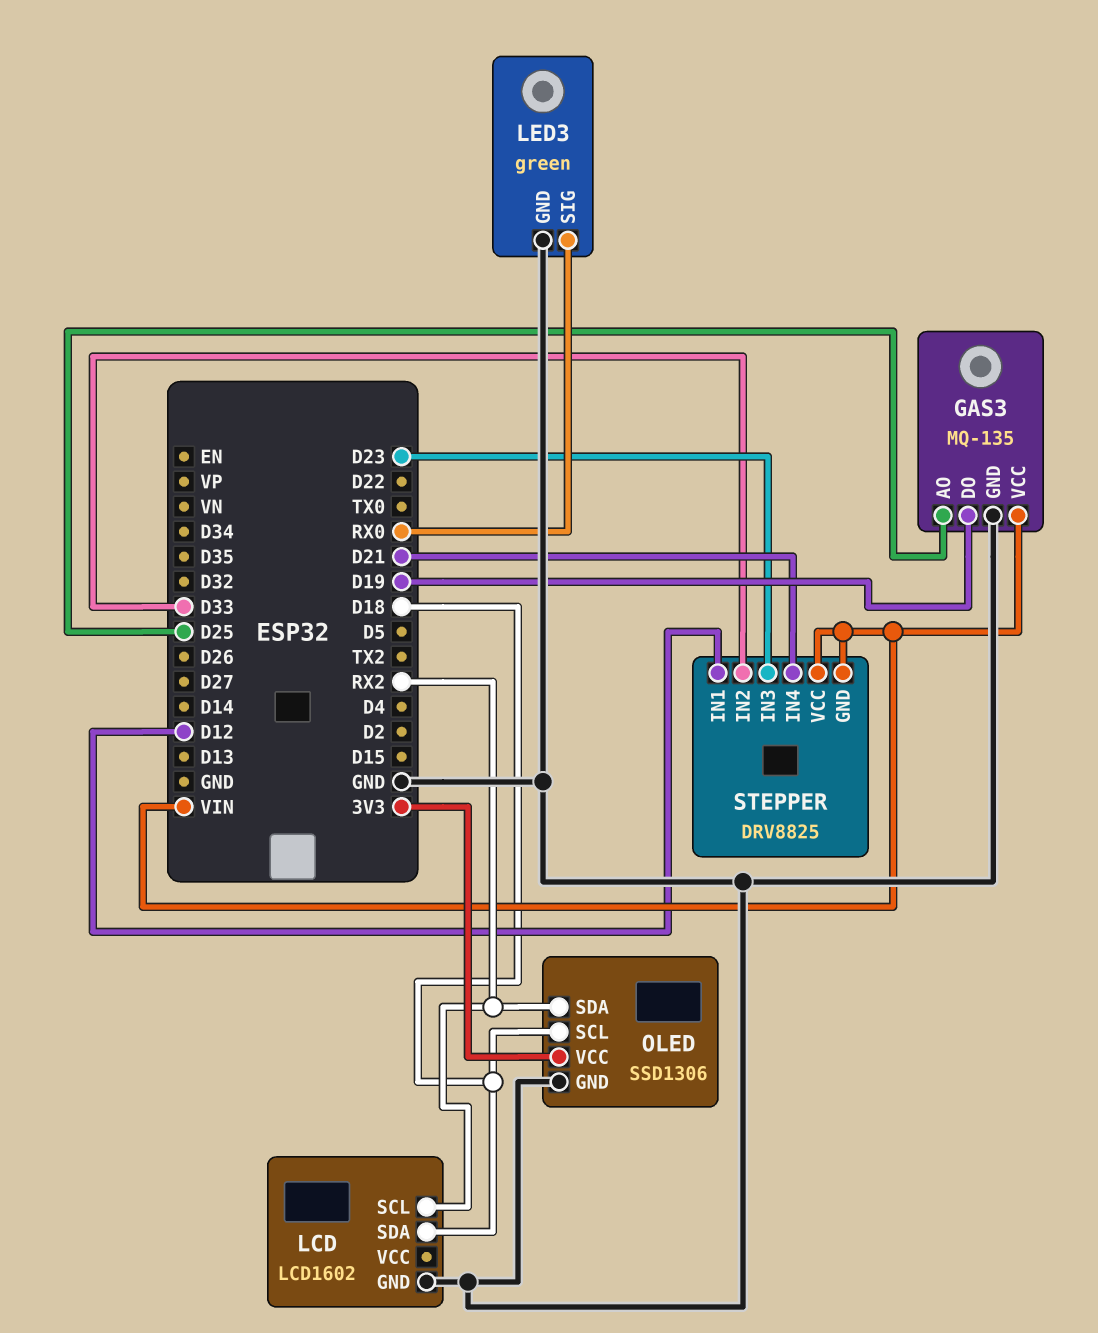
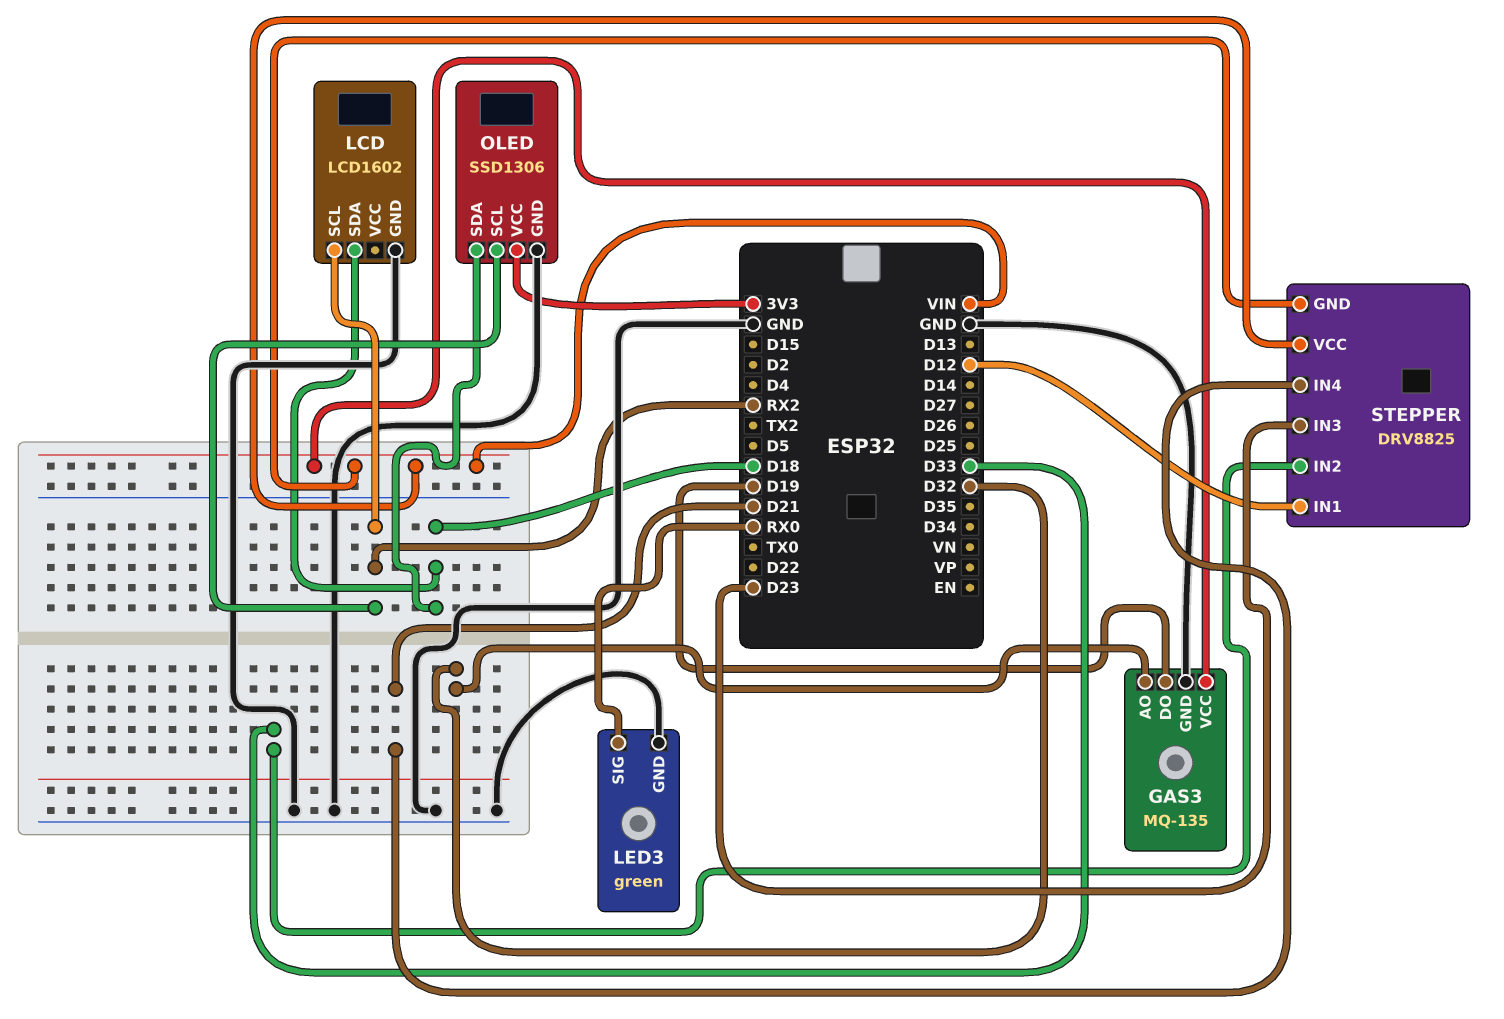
GAS3 pin AO: D25 -> D32
OLED pin SCL: D18 -> RX2
OLED pin SDA: RX2 -> D18

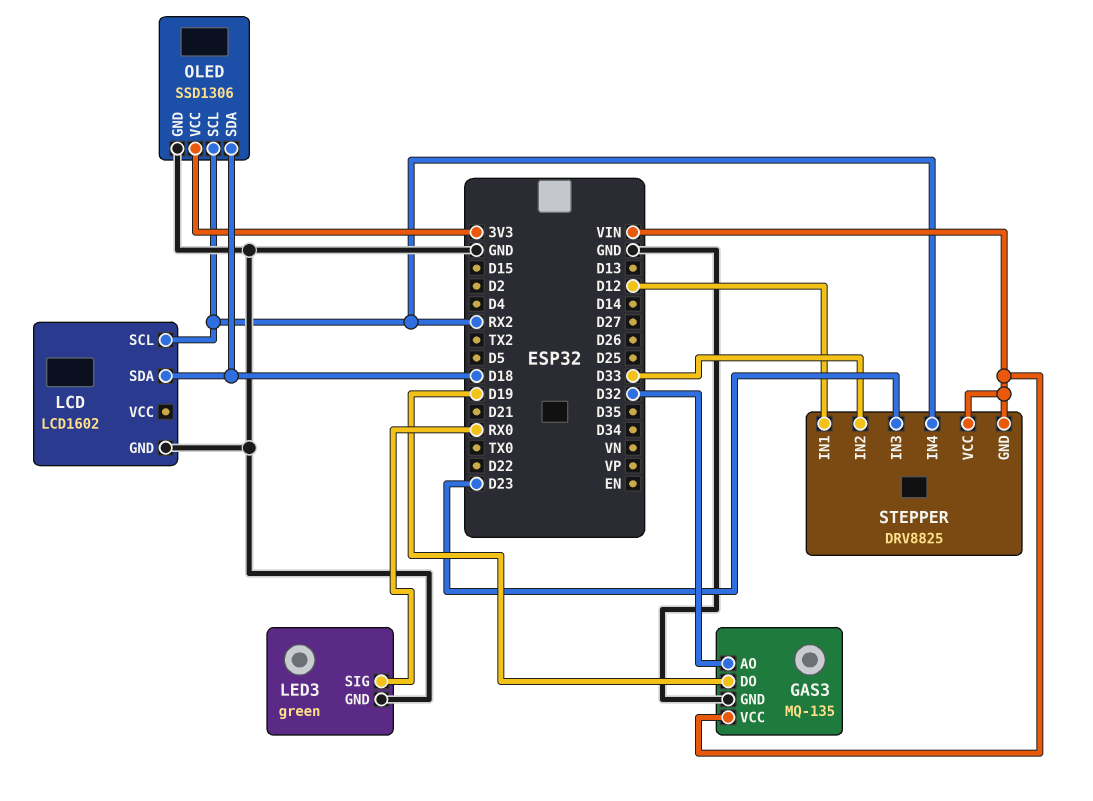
STEPPER pin IN4: D21 -> RX2

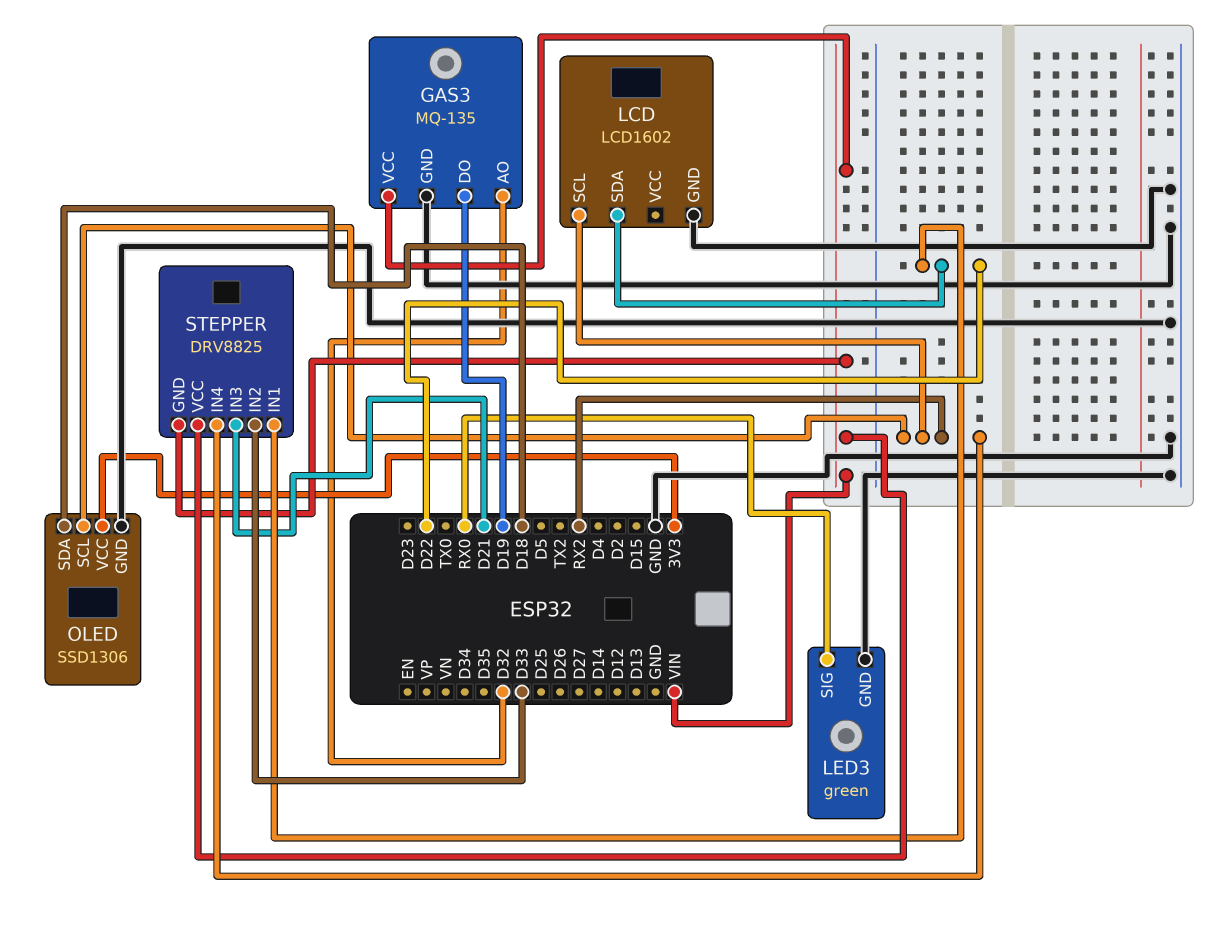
LCD pin SDA: D18 -> D22
STEPPER pin IN1: D12 -> D22
STEPPER pin IN3: D23 -> D21

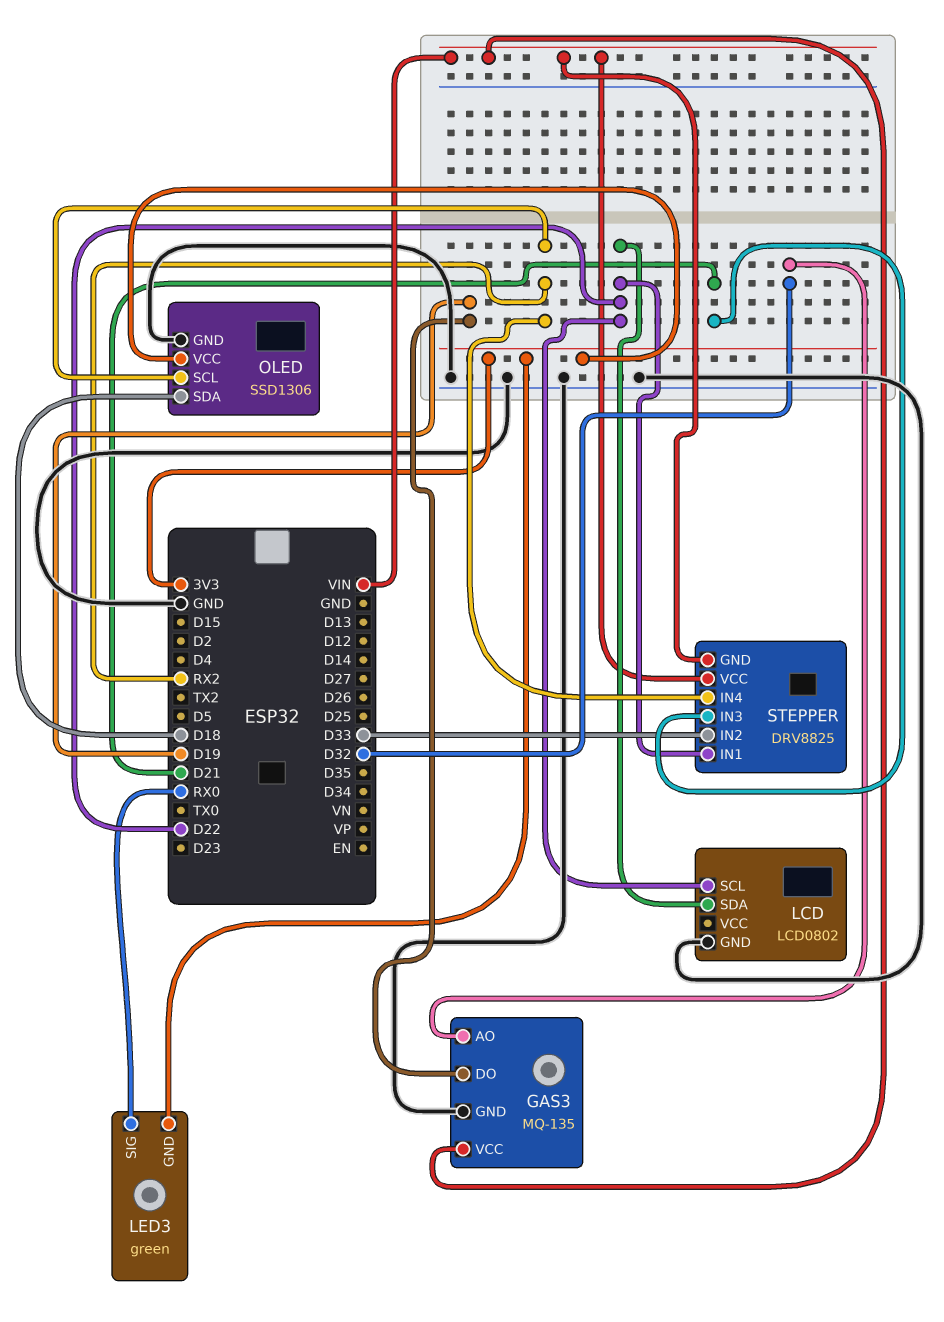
LCD: LCD1602 -> LCD0802
LCD pin SCL: RX2 -> D22
LED3 pin GND: GND -> 3V3

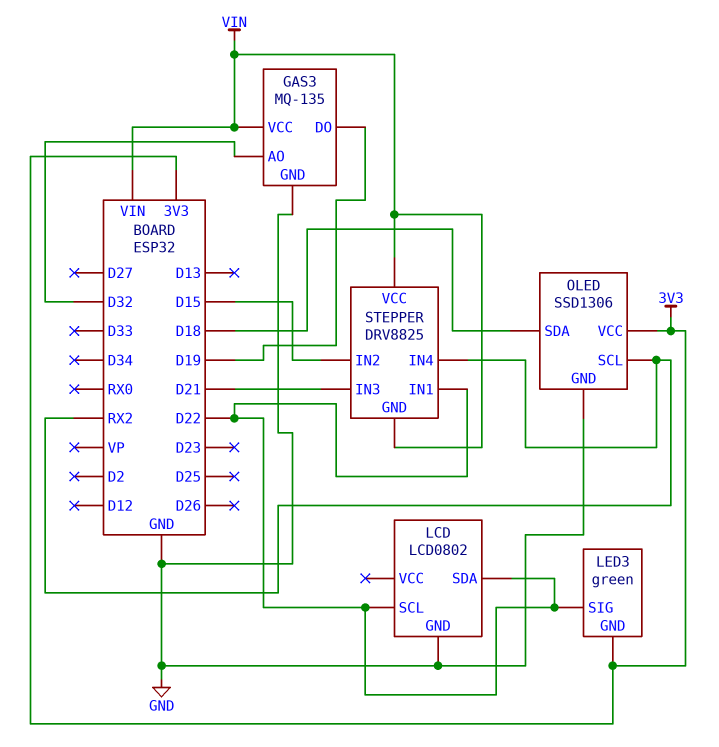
LED3 pin SIG: RX0 -> D22
STEPPER pin IN2: D33 -> D15

